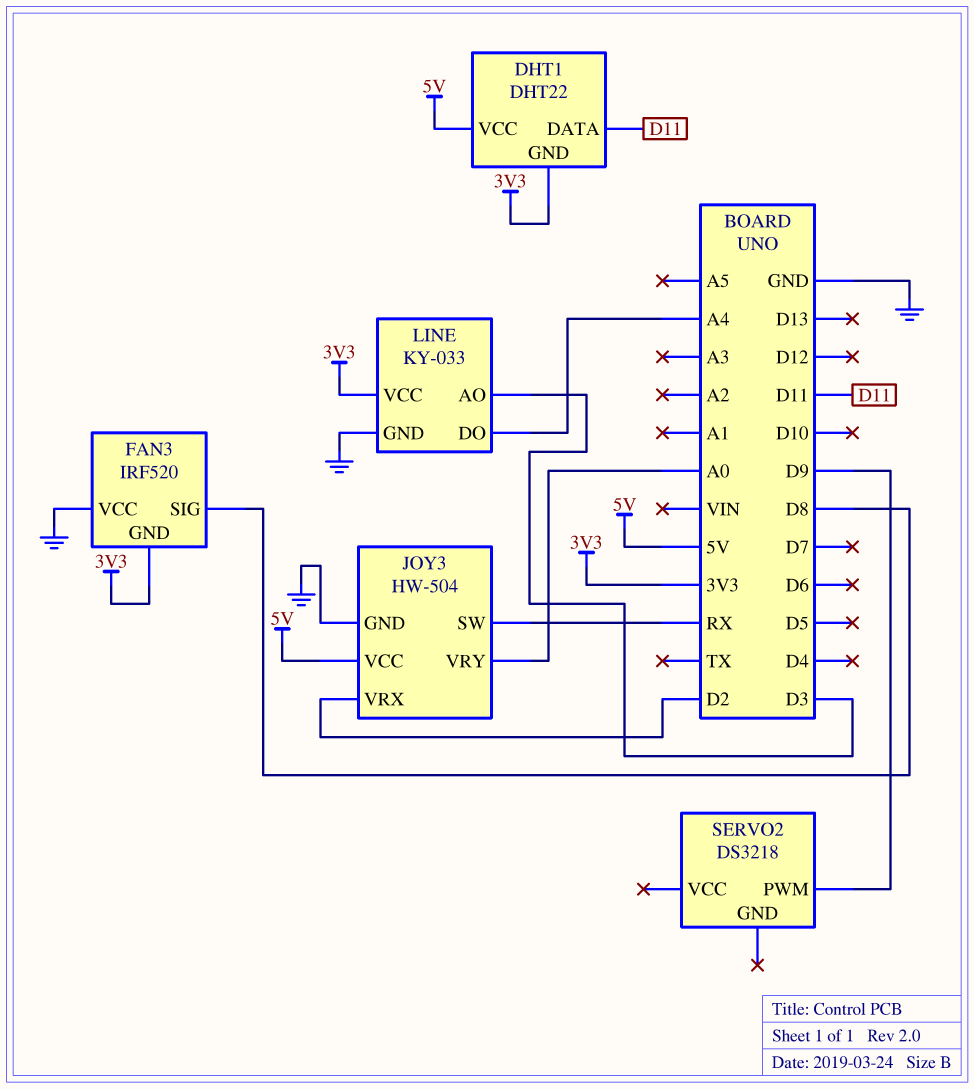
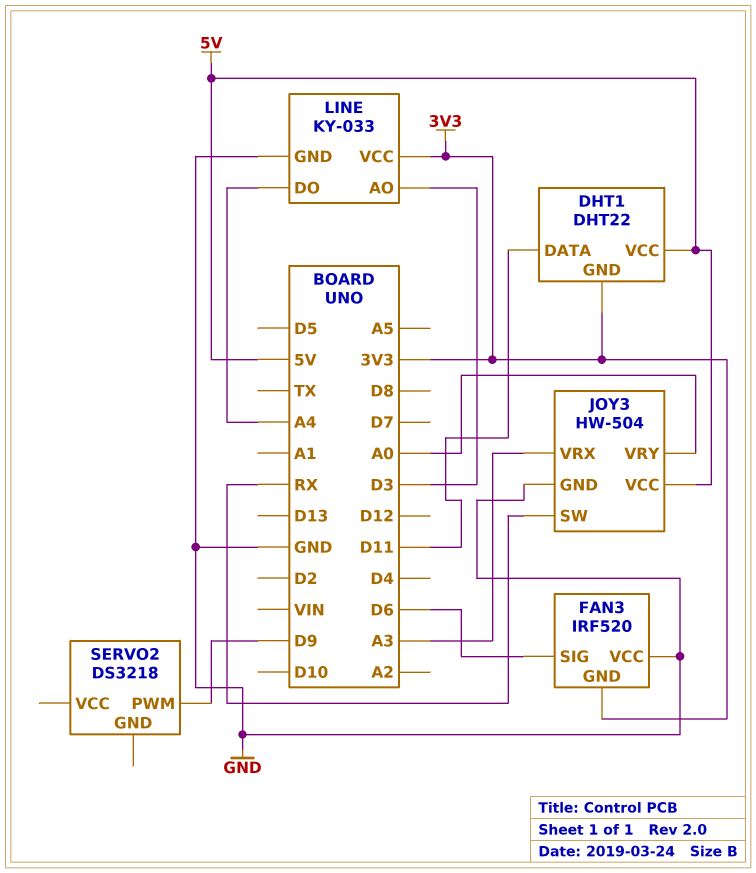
FAN3 pin SIG: D8 -> D6
JOY3 pin VRX: D2 -> A3

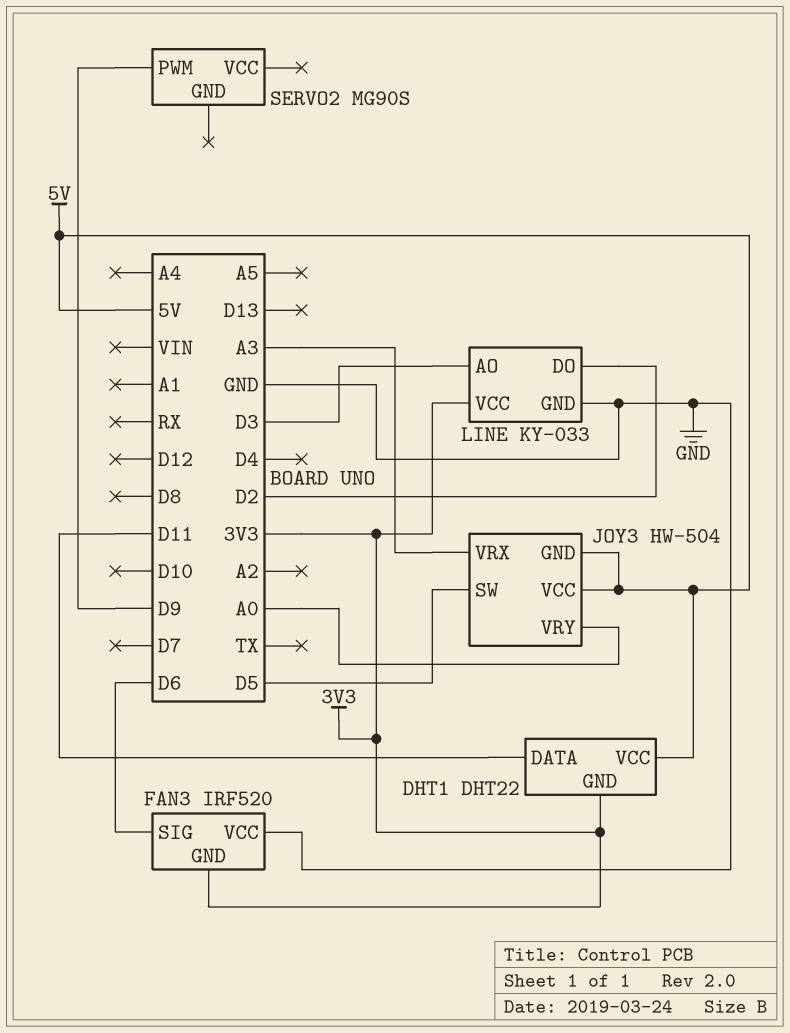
JOY3 pin GND: GND -> 5V
JOY3 pin SW: RX -> D5
LINE pin DO: A4 -> D2
SERVO2: DS3218 -> MG90S

